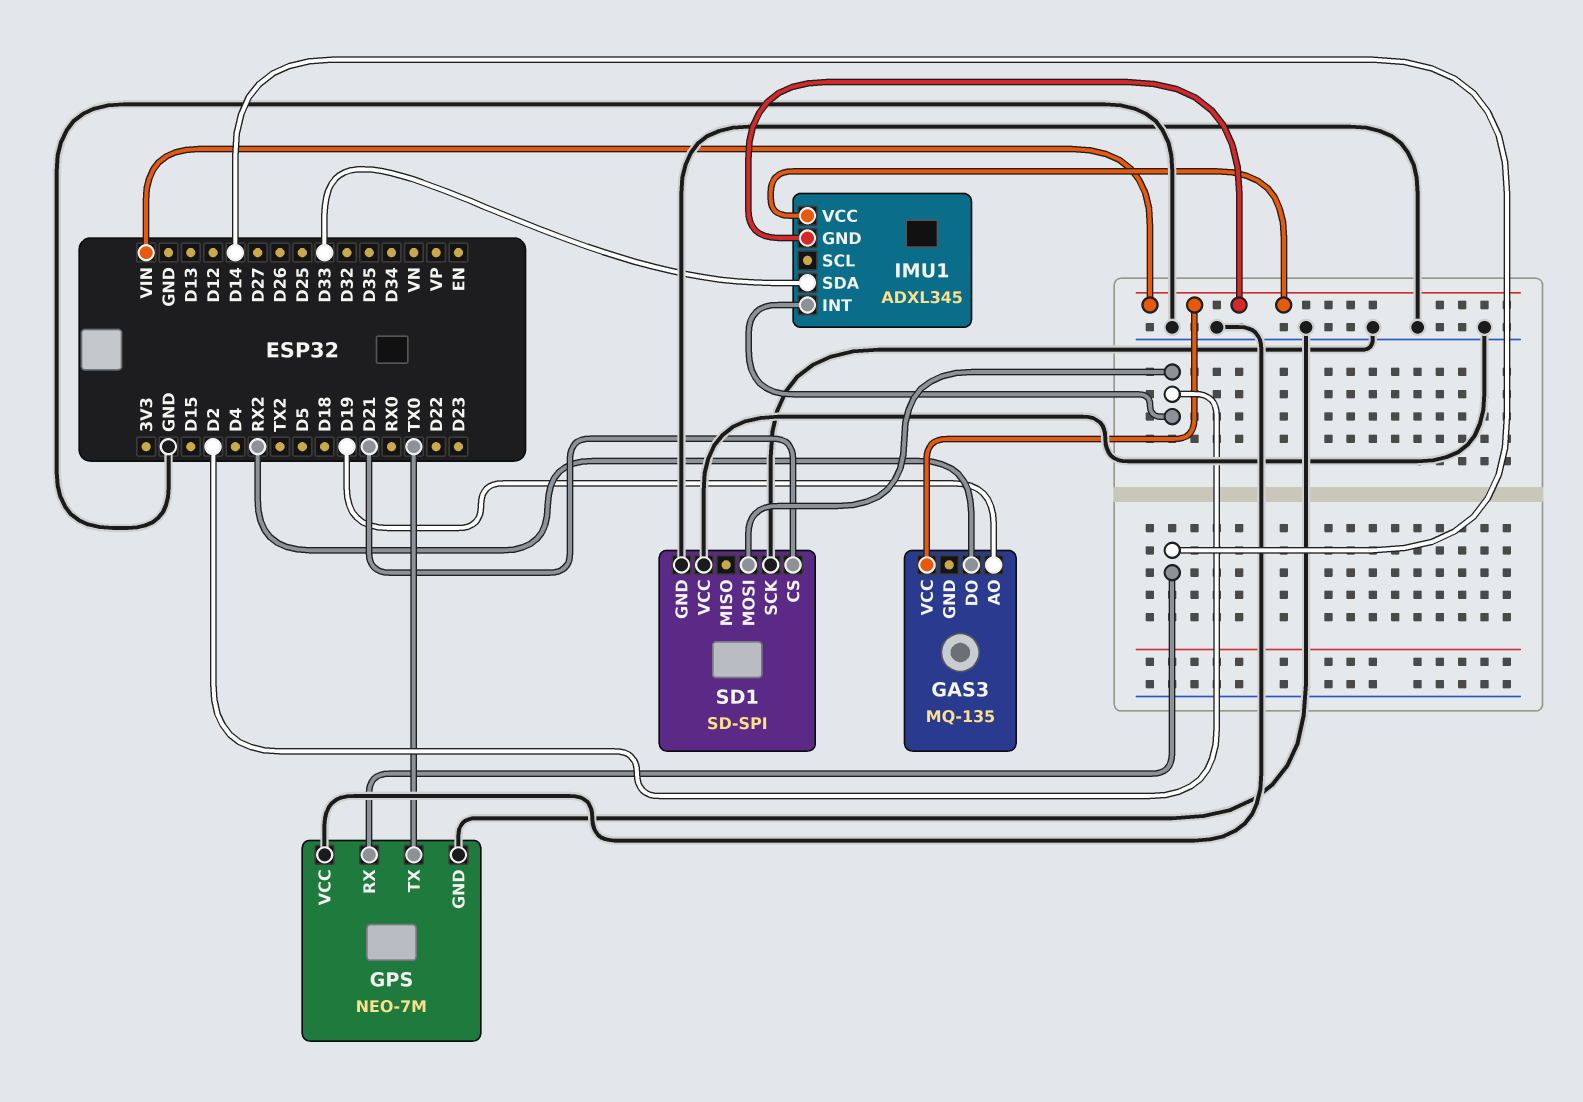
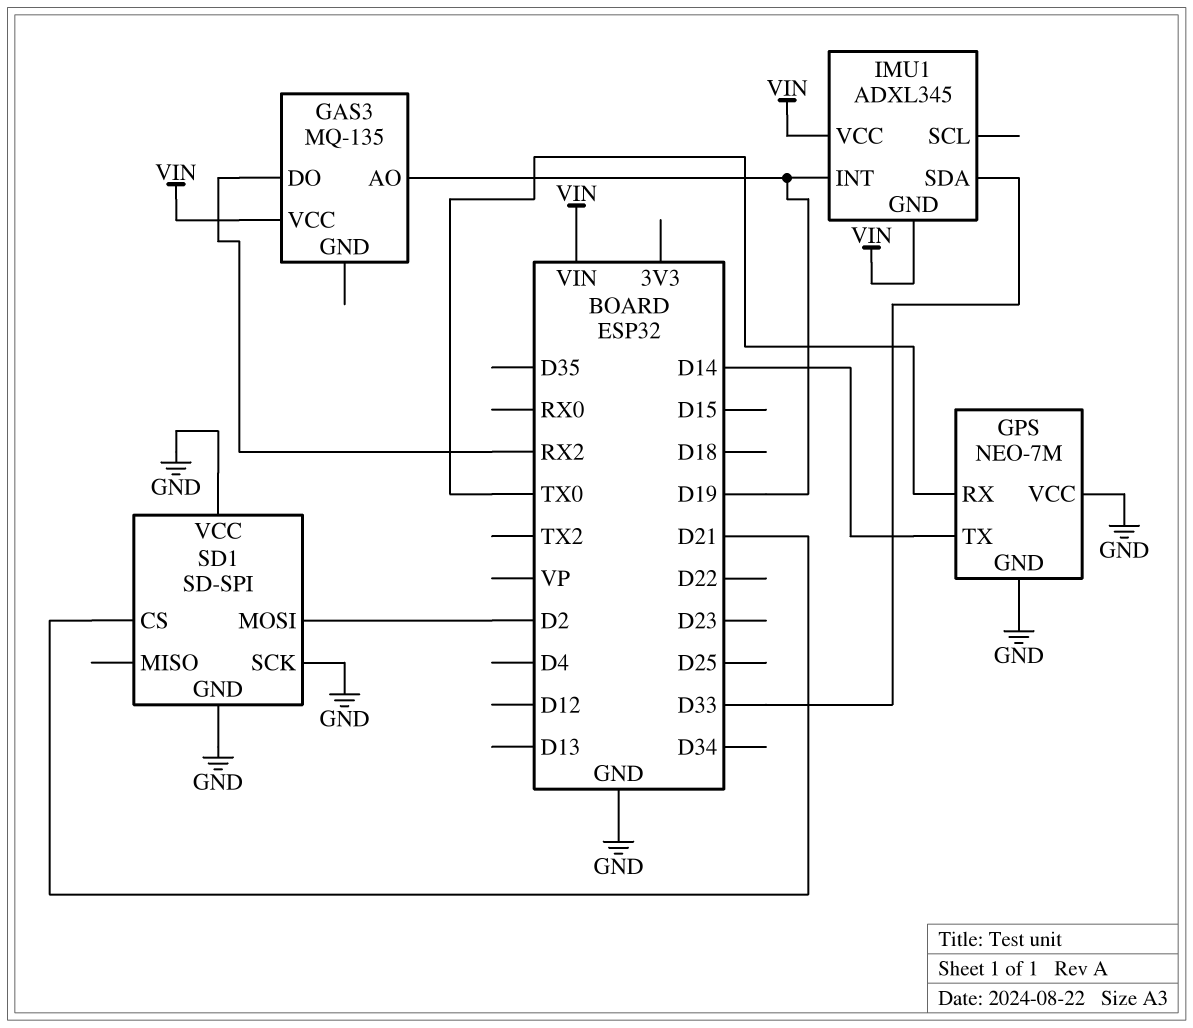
GPS pin RX: D14 -> TX0
GPS pin TX: TX0 -> D14
IMU1 pin INT: D2 -> D19

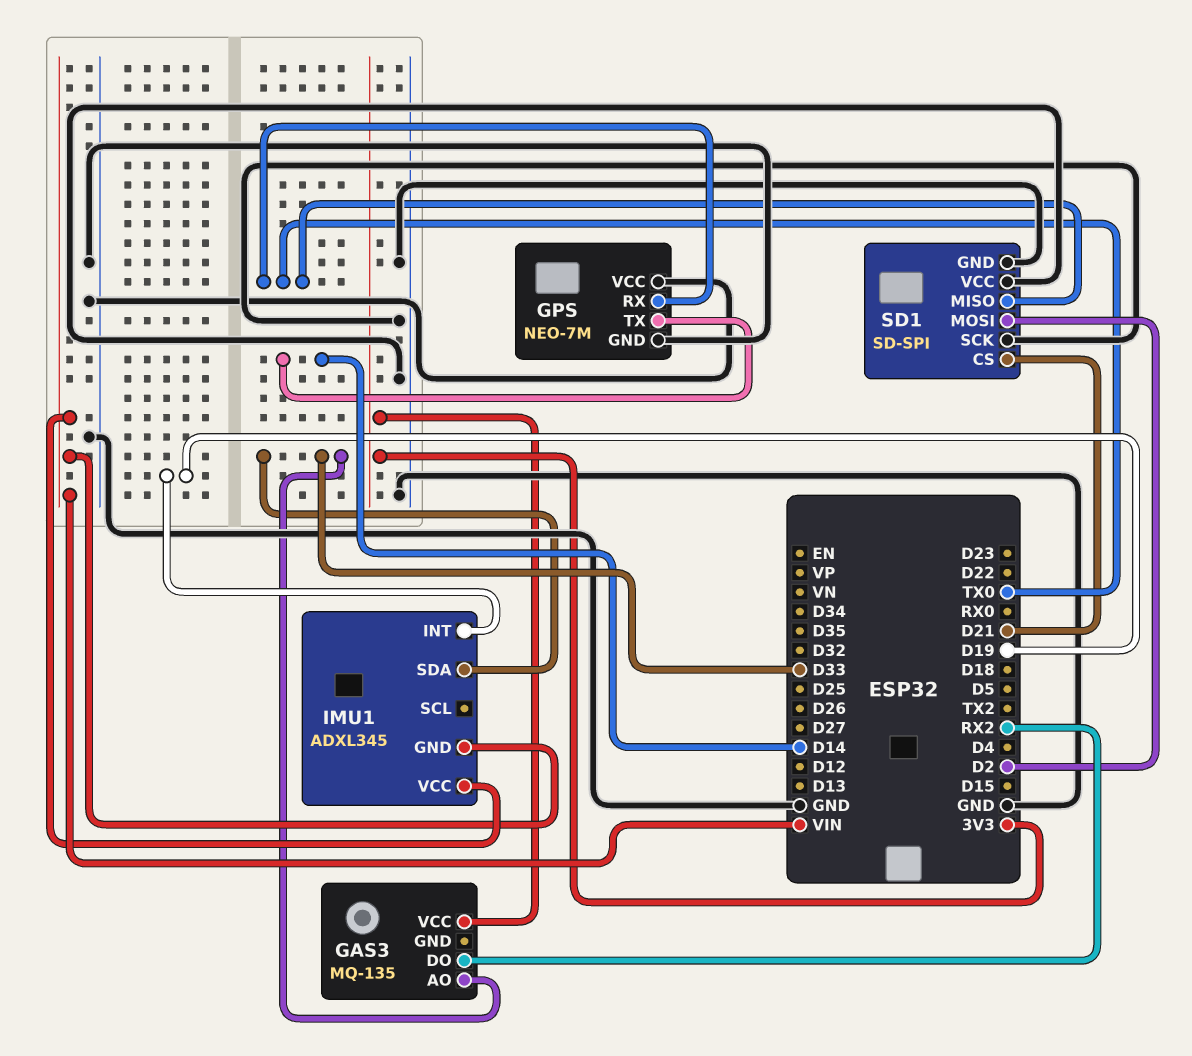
GAS3 pin AO: D19 -> D33
GAS3 pin VCC: VIN -> 3V3
SD1 pin MISO: none -> TX0

